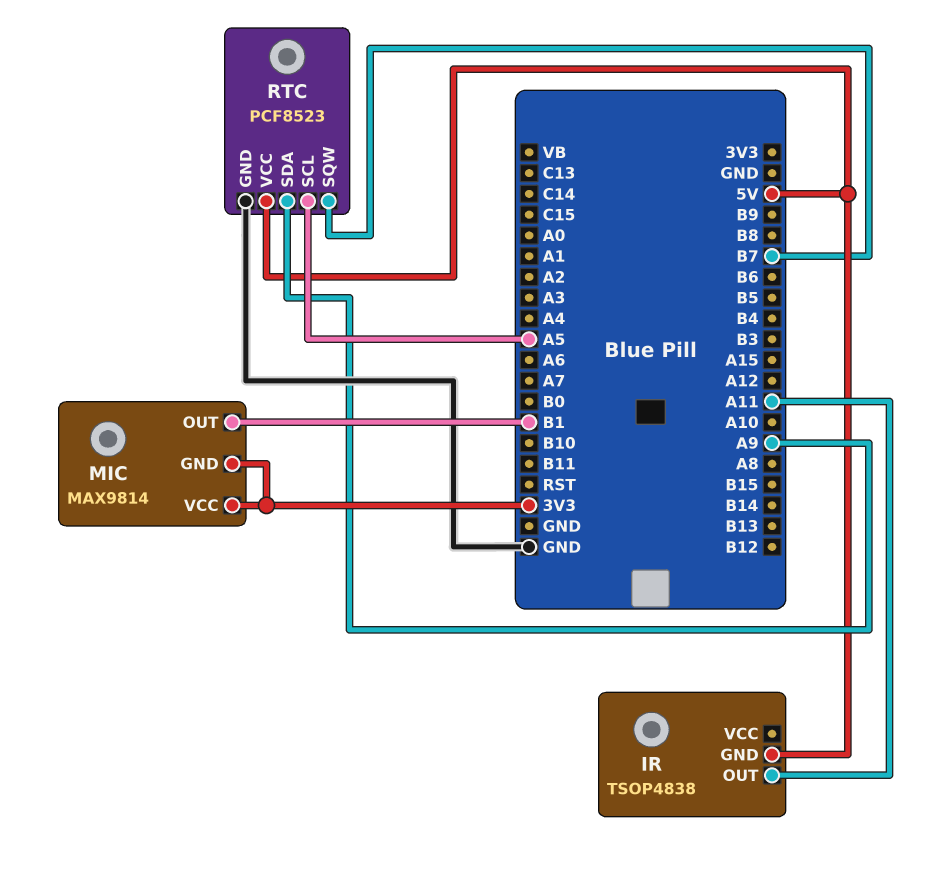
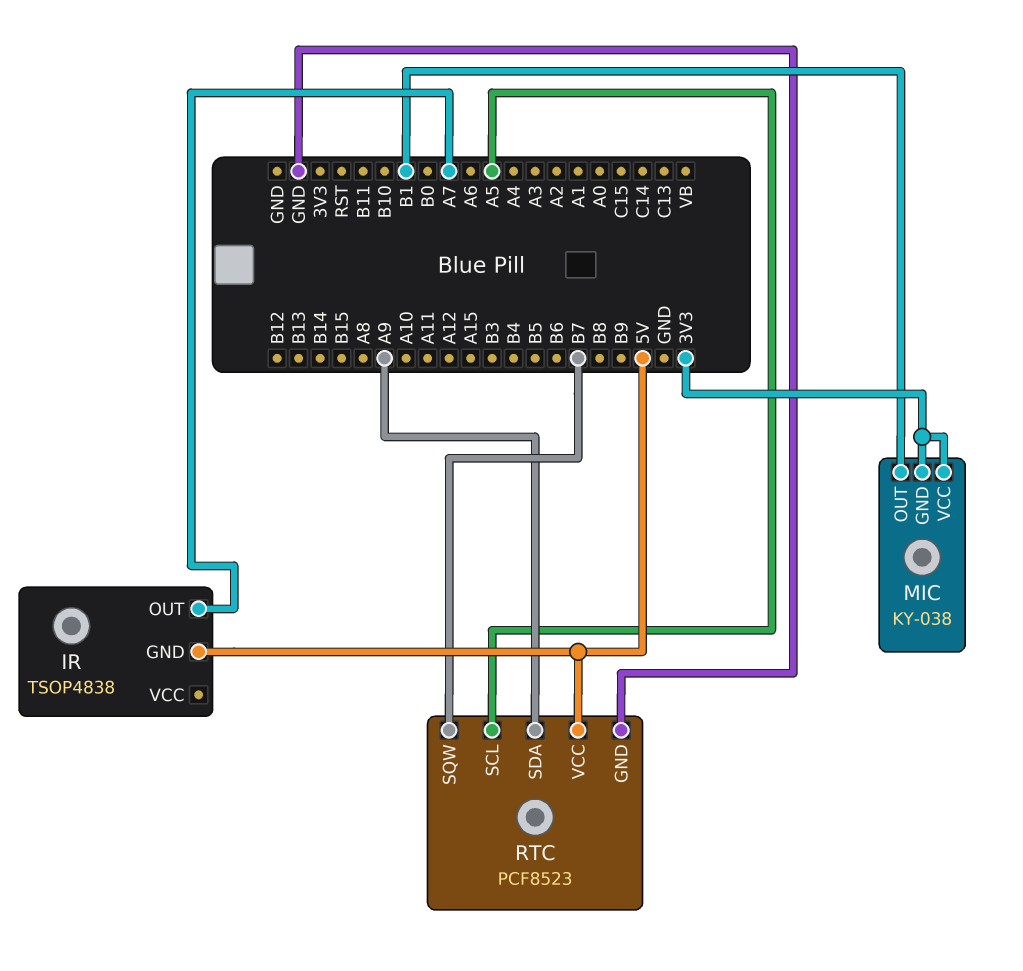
IR pin OUT: A11 -> A7
MIC: MAX9814 -> KY-038

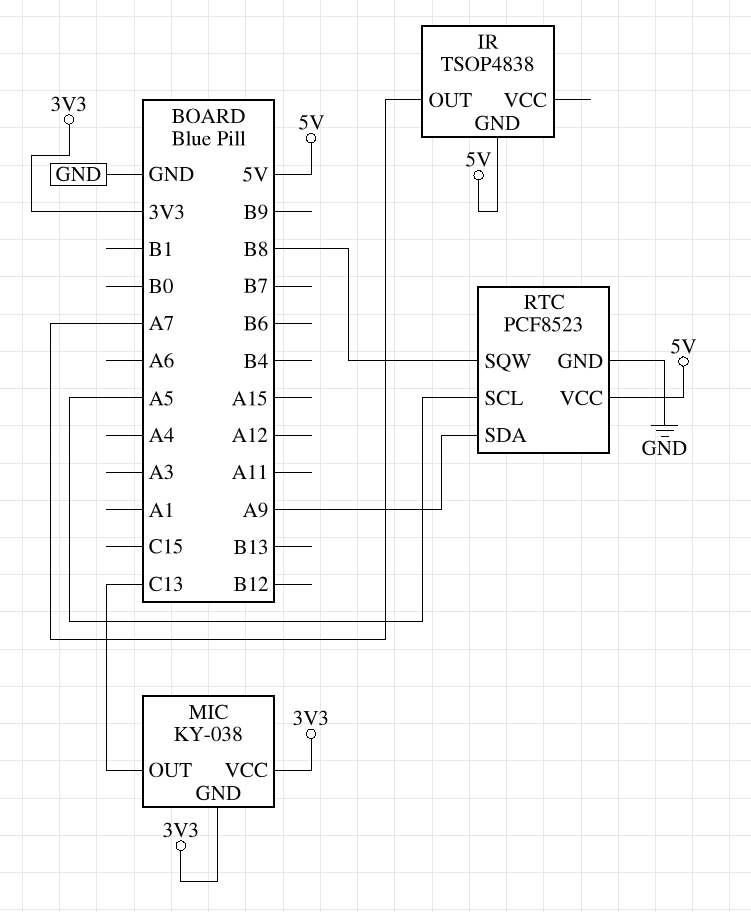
MIC pin OUT: B1 -> C13
RTC pin SQW: B7 -> B8

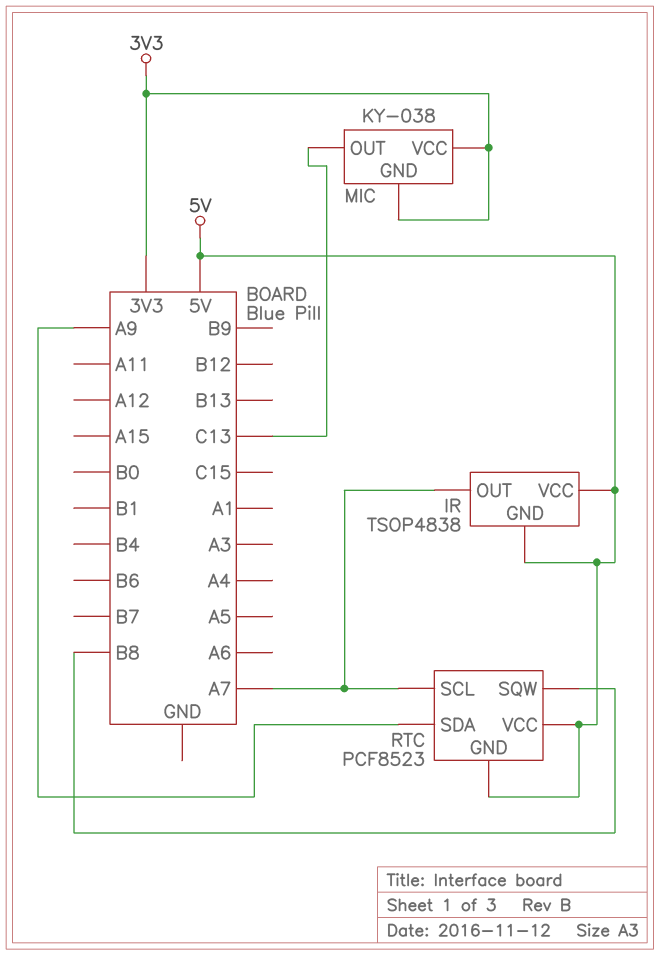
IR pin VCC: none -> 5V
RTC pin GND: GND -> 5V
RTC pin SCL: A5 -> A7

